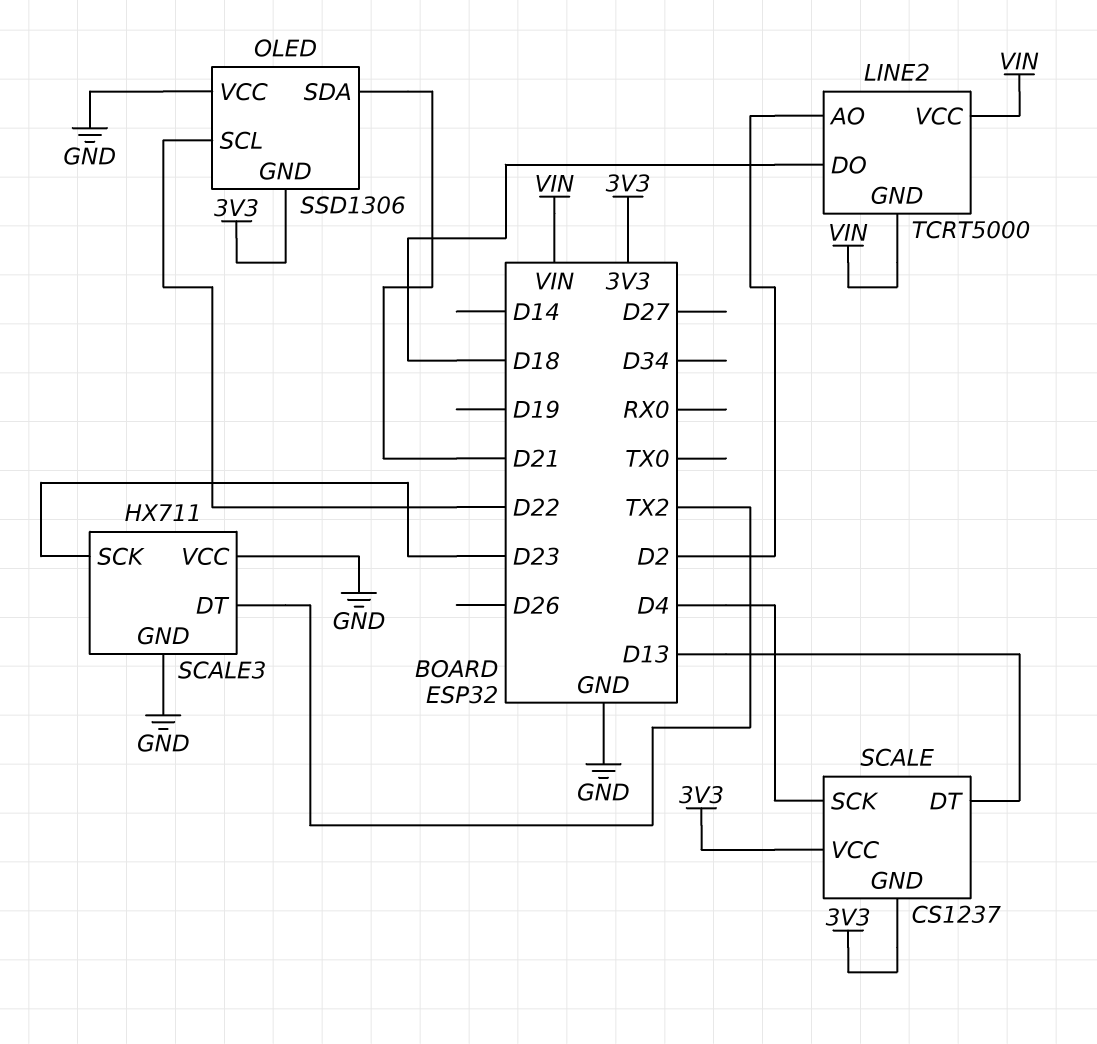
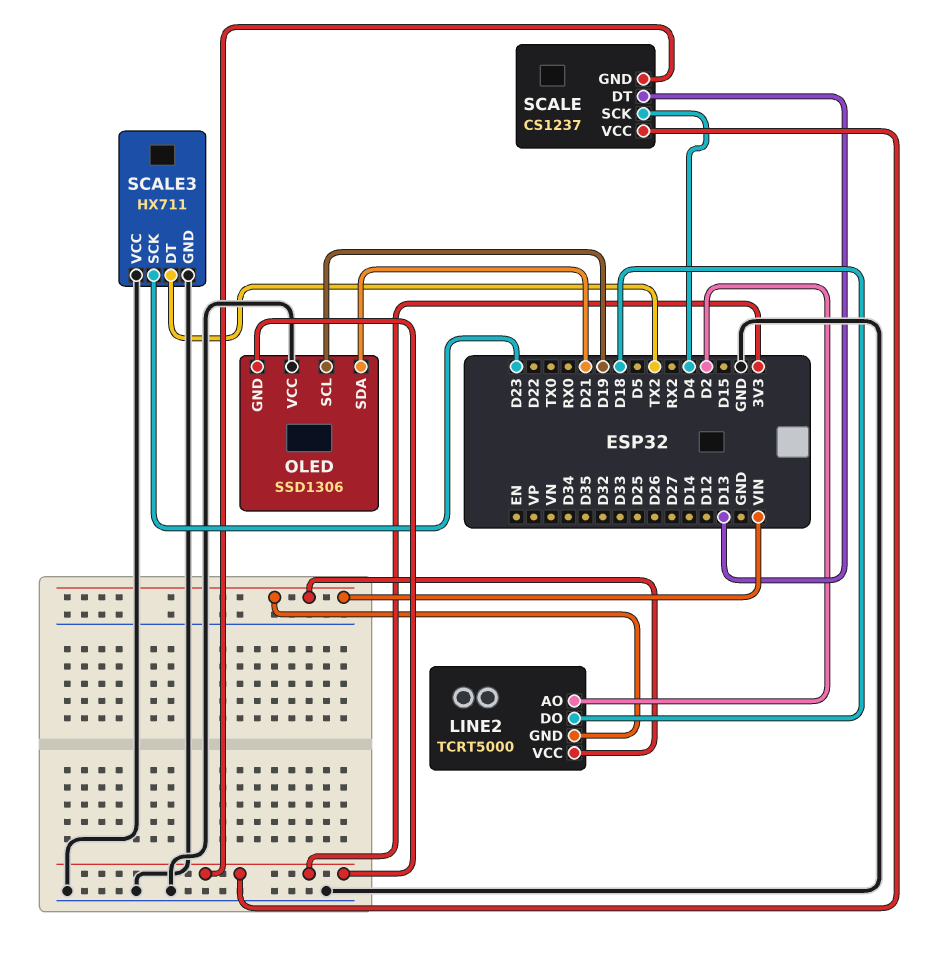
OLED pin SCL: D22 -> D19

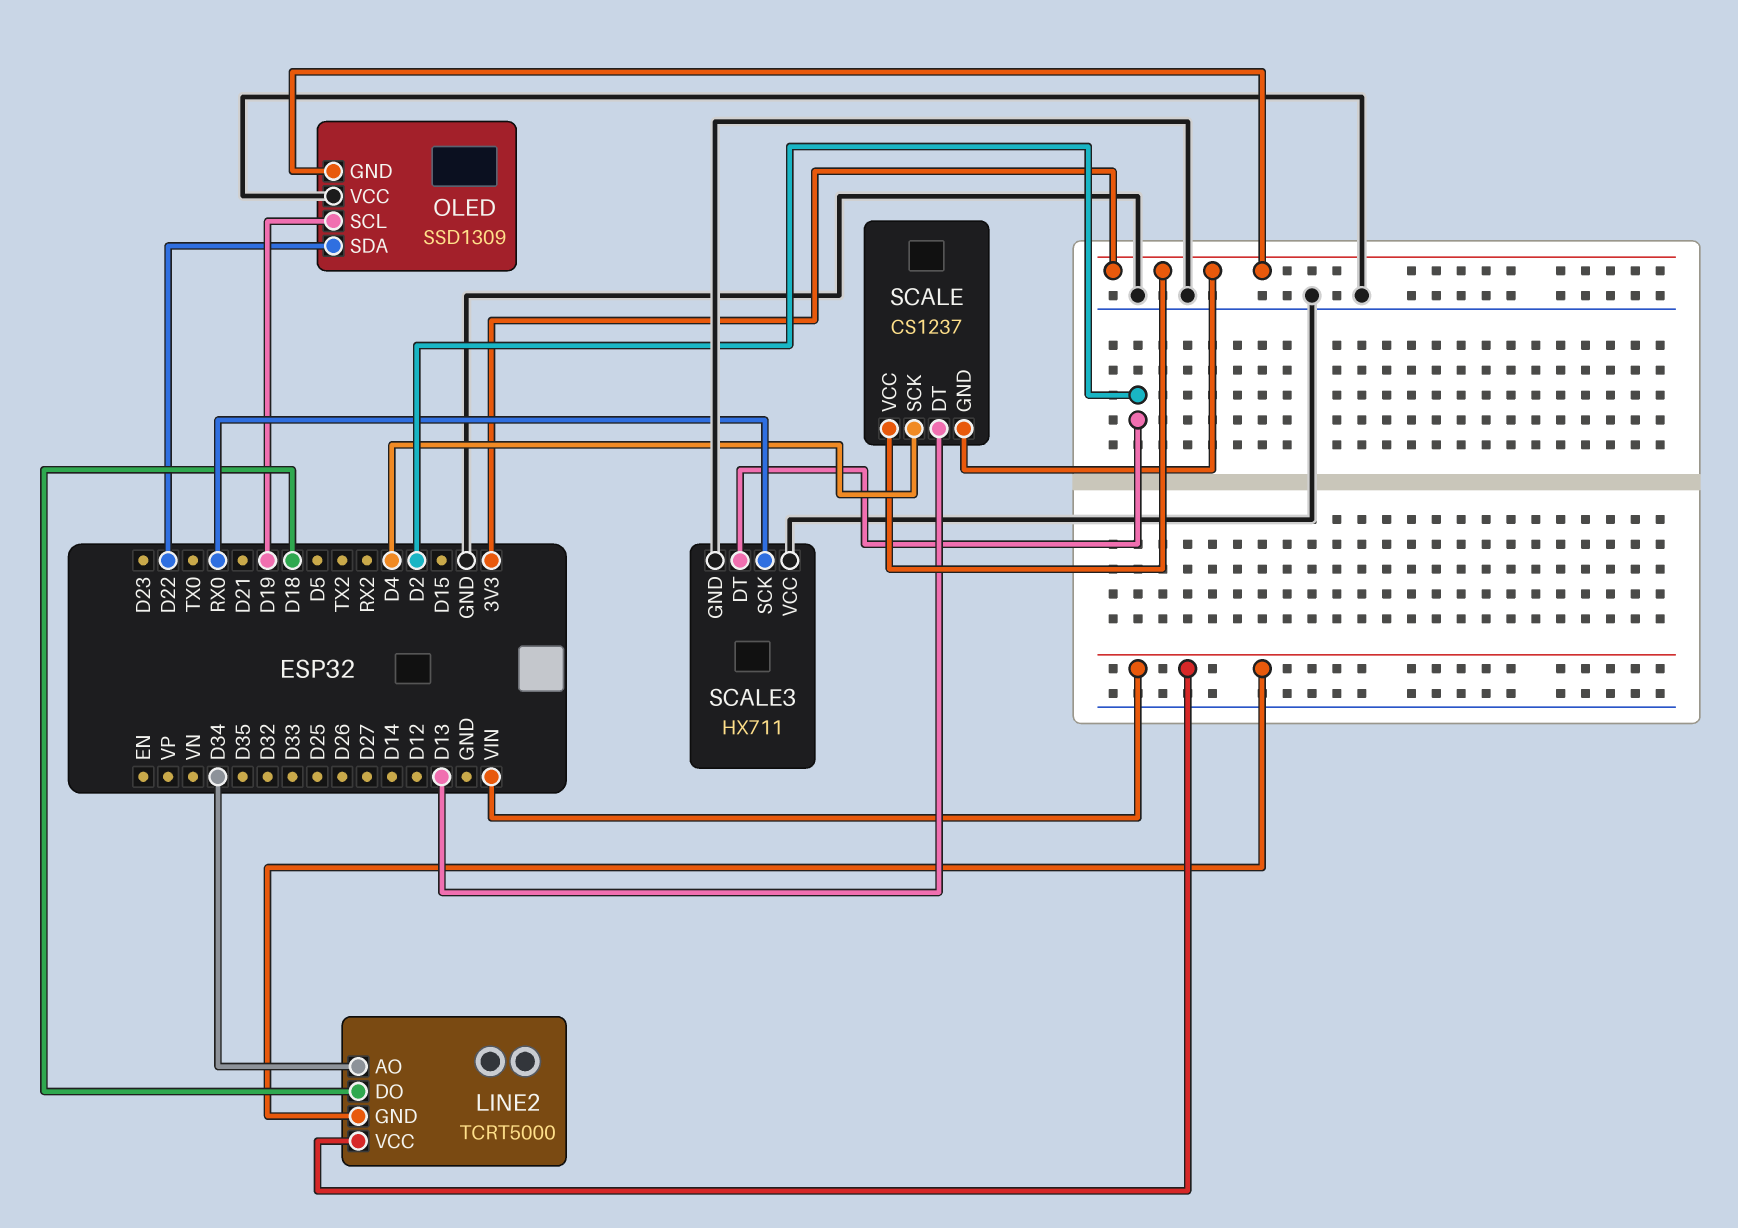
LINE2 pin AO: D2 -> D34
OLED: SSD1306 -> SSD1309
OLED pin SDA: D21 -> D22
SCALE3 pin DT: TX2 -> D2
SCALE3 pin SCK: D23 -> RX0

